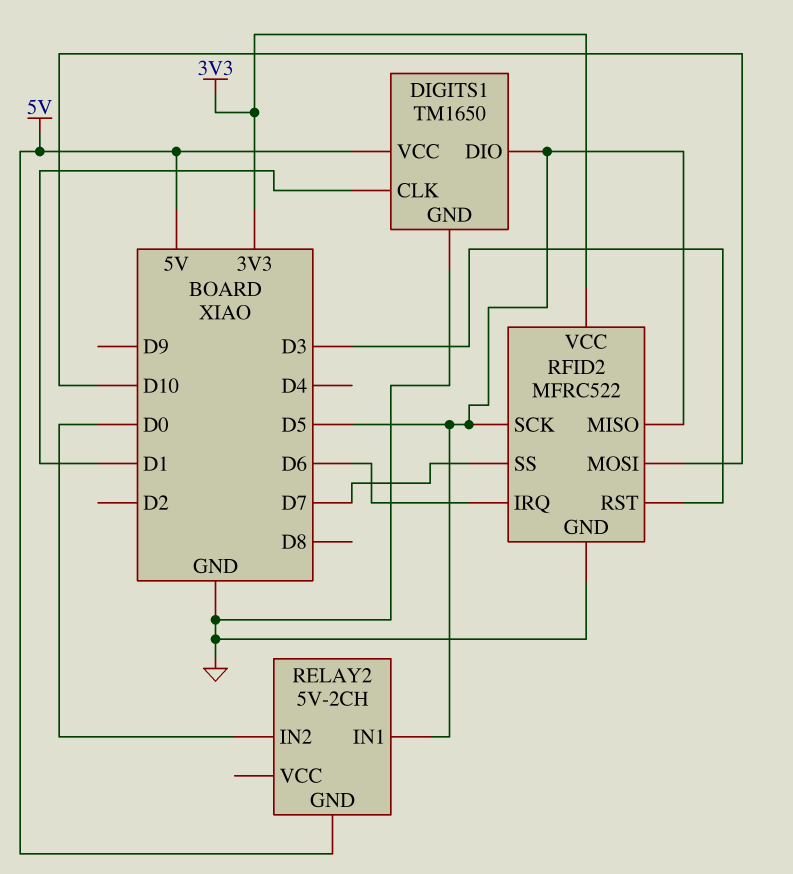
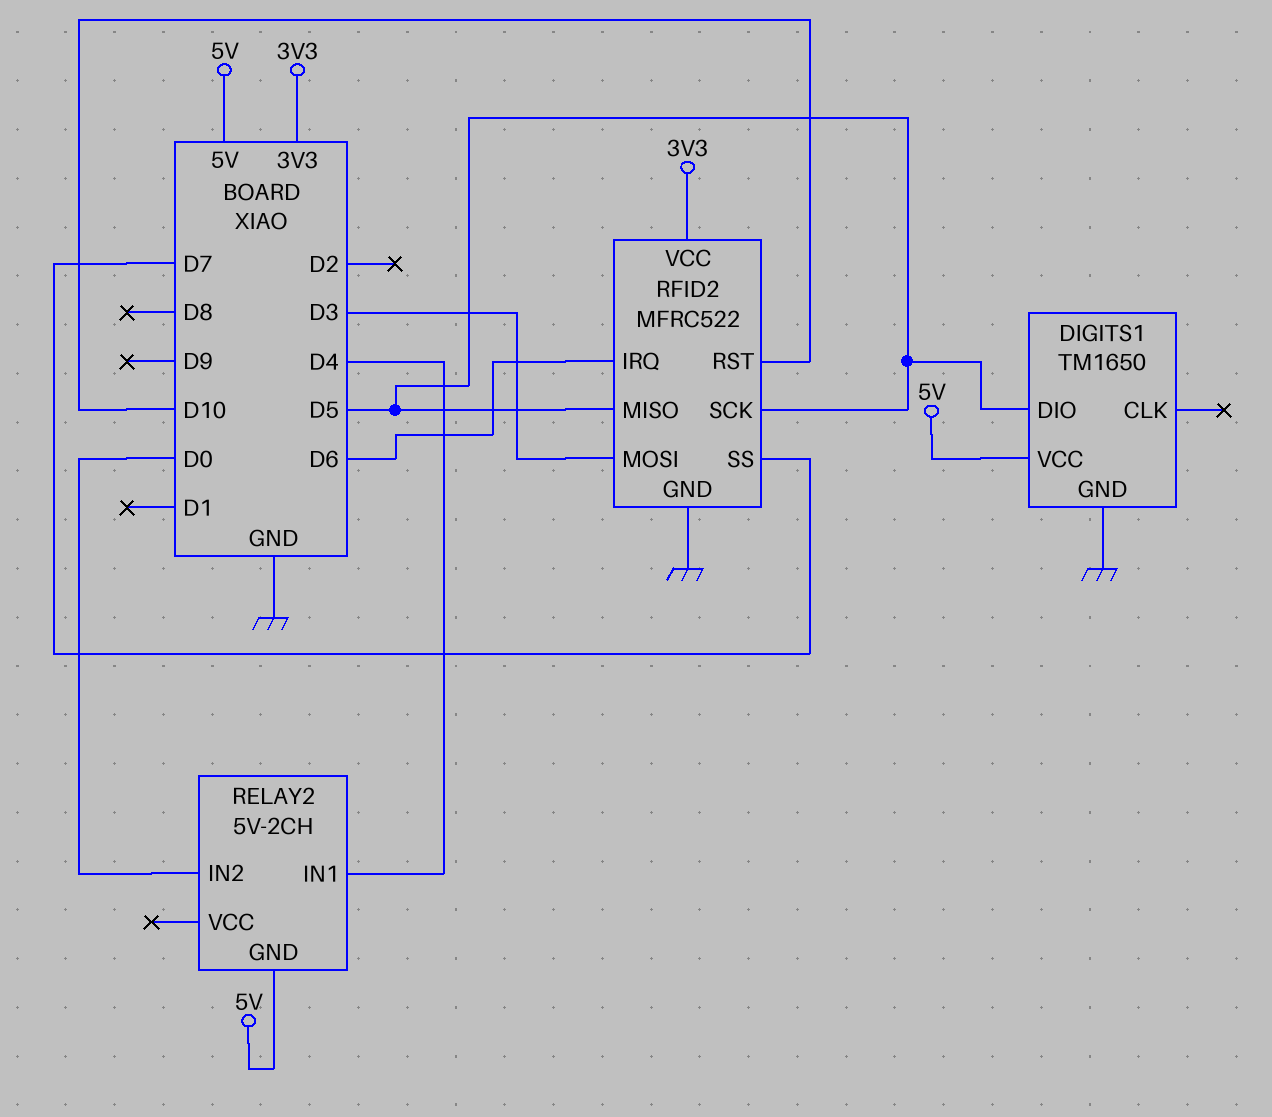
DIGITS1 pin CLK: D1 -> none
RELAY2 pin IN1: D5 -> D4
RFID2 pin MOSI: D10 -> D3
RFID2 pin RST: D3 -> D10

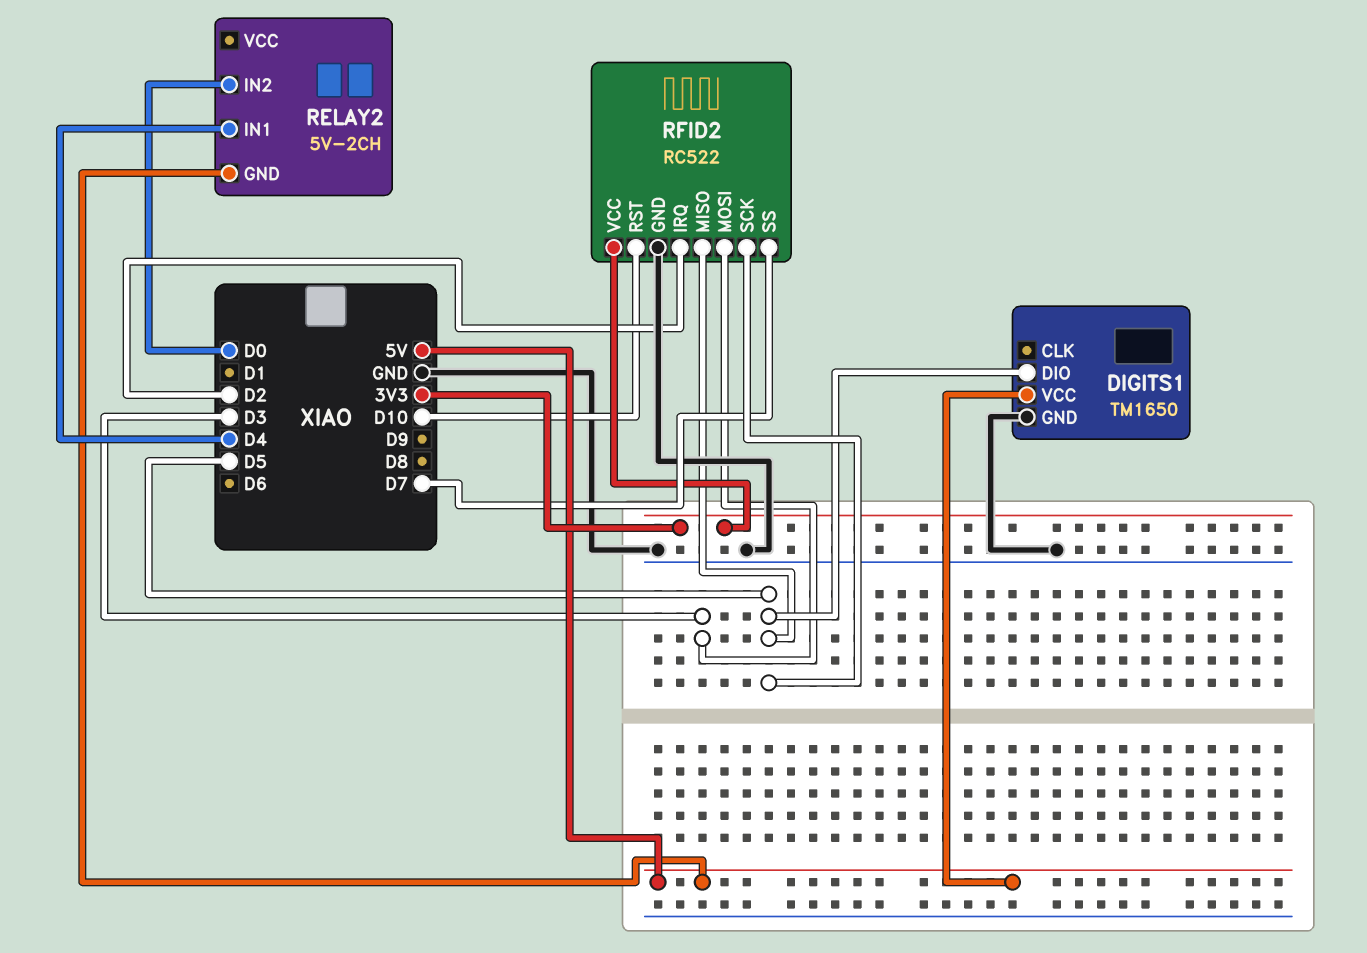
RFID2: MFRC522 -> RC522
RFID2 pin IRQ: D6 -> D2

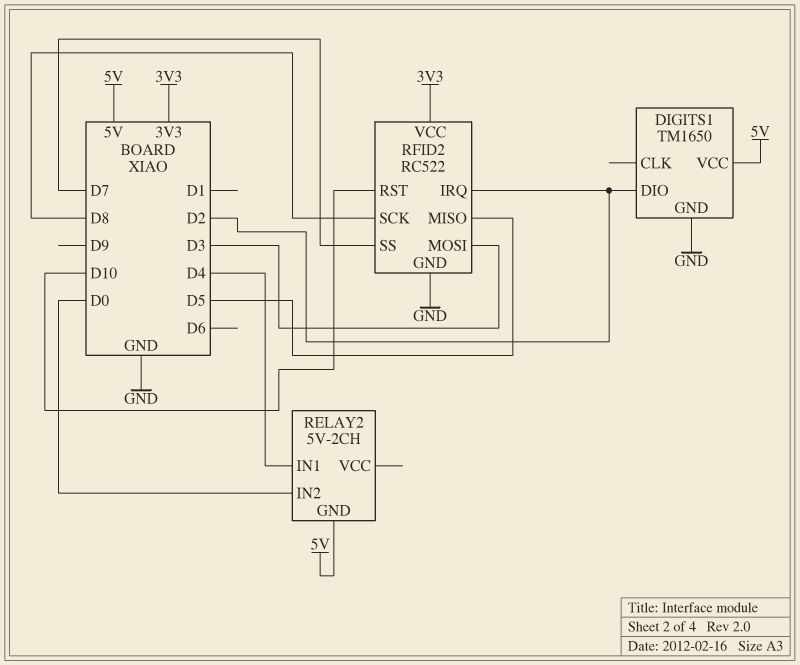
DIGITS1 pin DIO: D5 -> D2
RFID2 pin SCK: D5 -> D8

